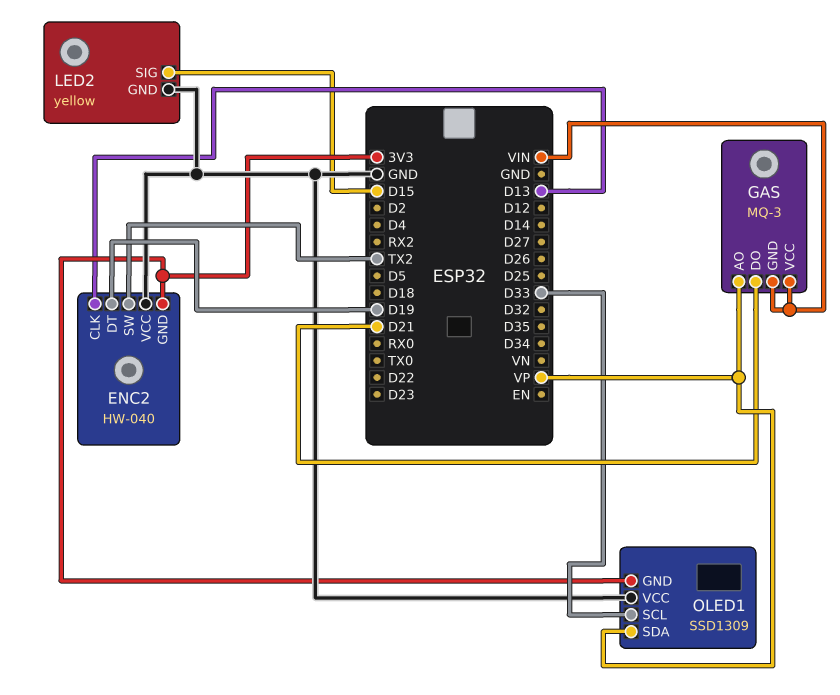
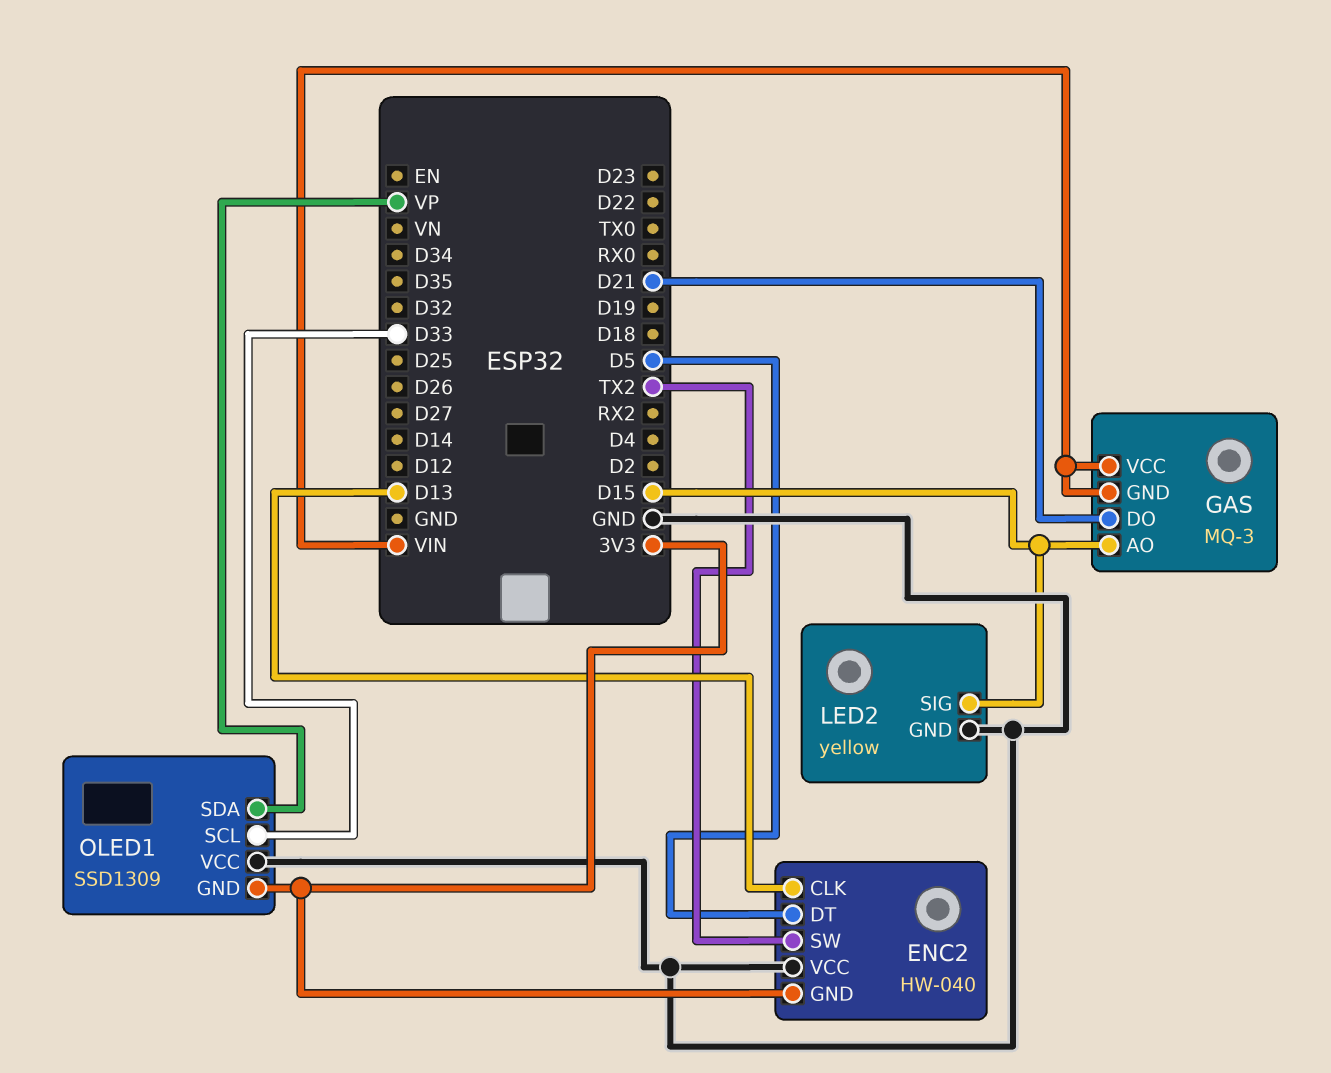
ENC2 pin DT: D19 -> D5
GAS pin AO: VP -> D15

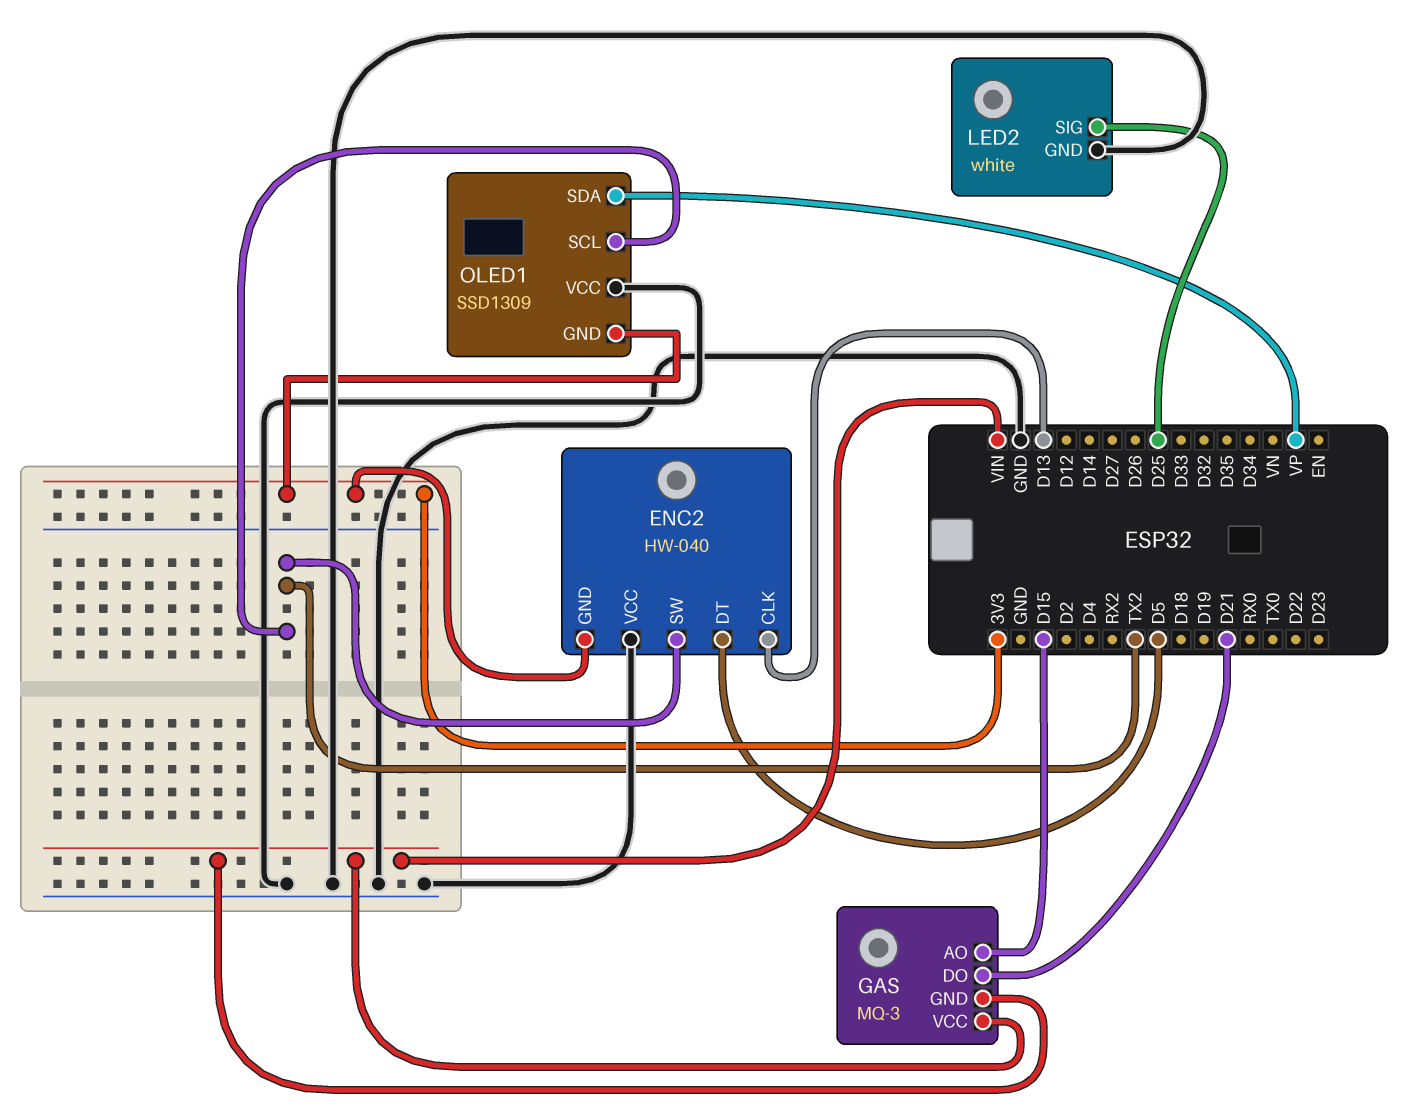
LED2: yellow -> white
LED2 pin SIG: D15 -> D25
OLED1 pin SCL: D33 -> TX2

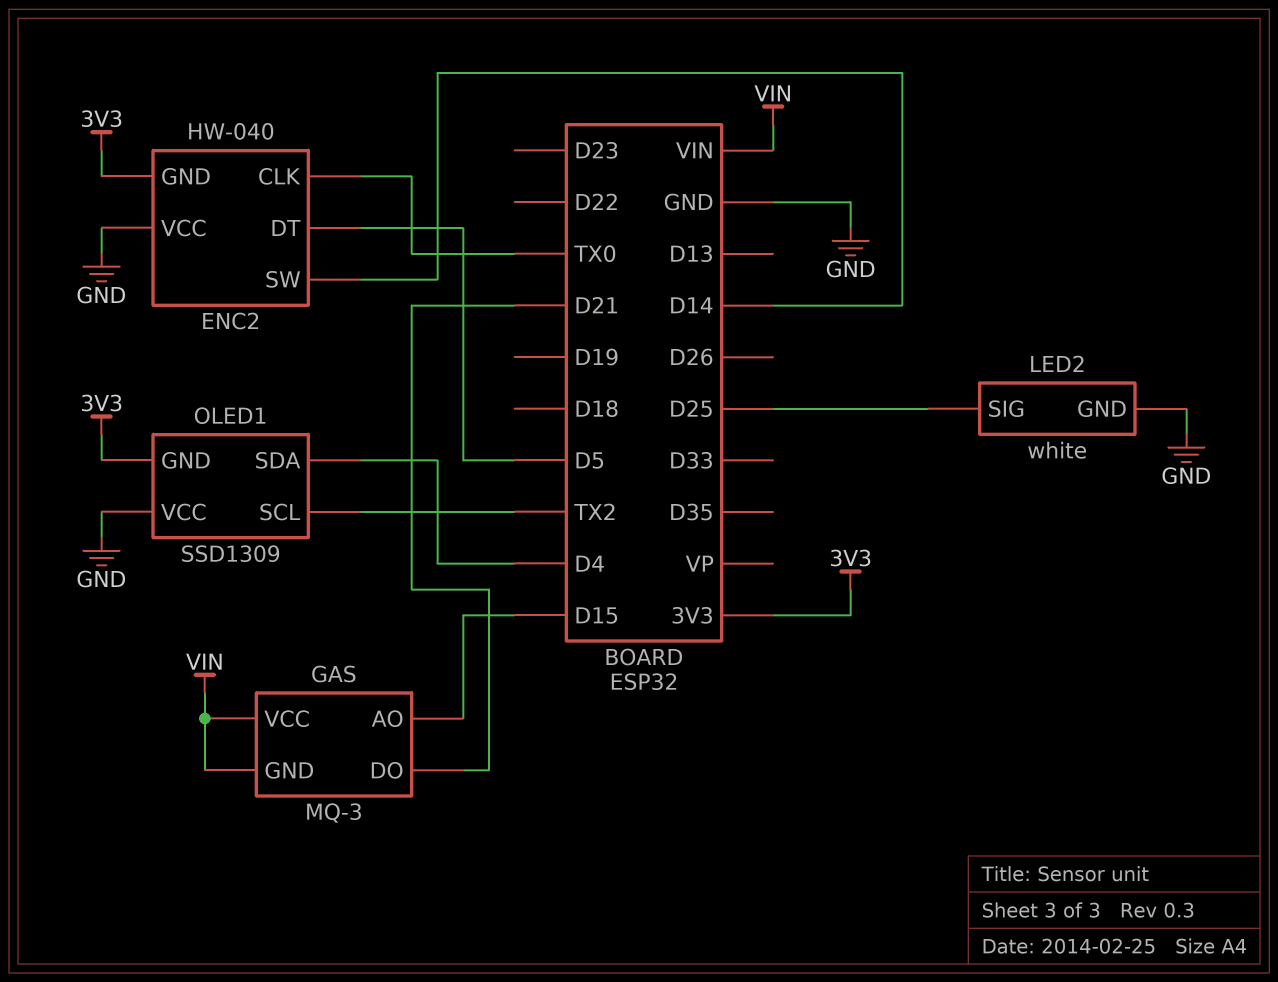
ENC2 pin CLK: D13 -> TX0
ENC2 pin SW: TX2 -> D14
OLED1 pin SDA: VP -> D4

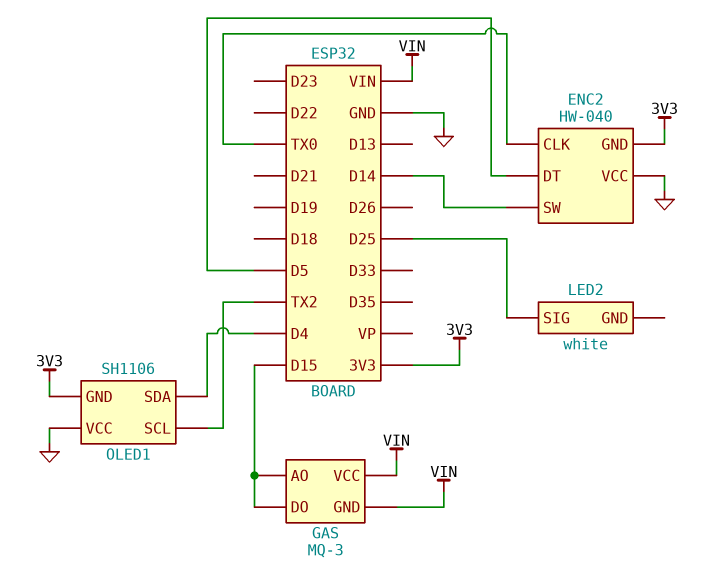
GAS pin DO: D21 -> D15
LED2 pin GND: GND -> none
OLED1: SSD1309 -> SH1106

